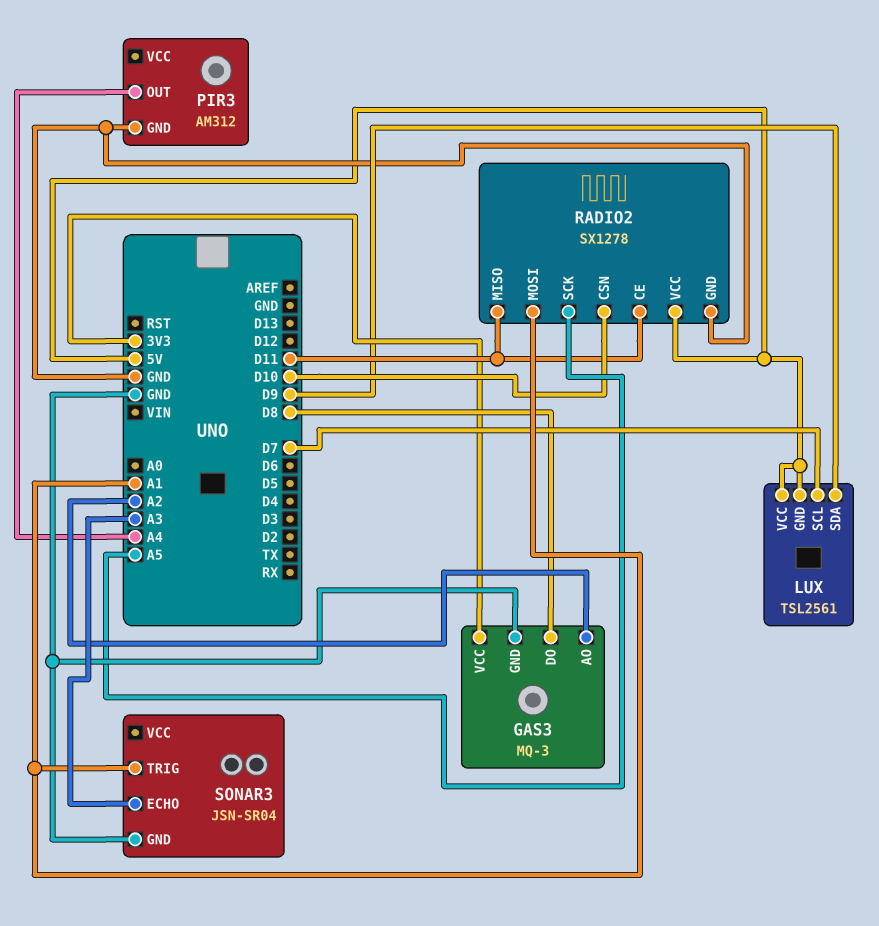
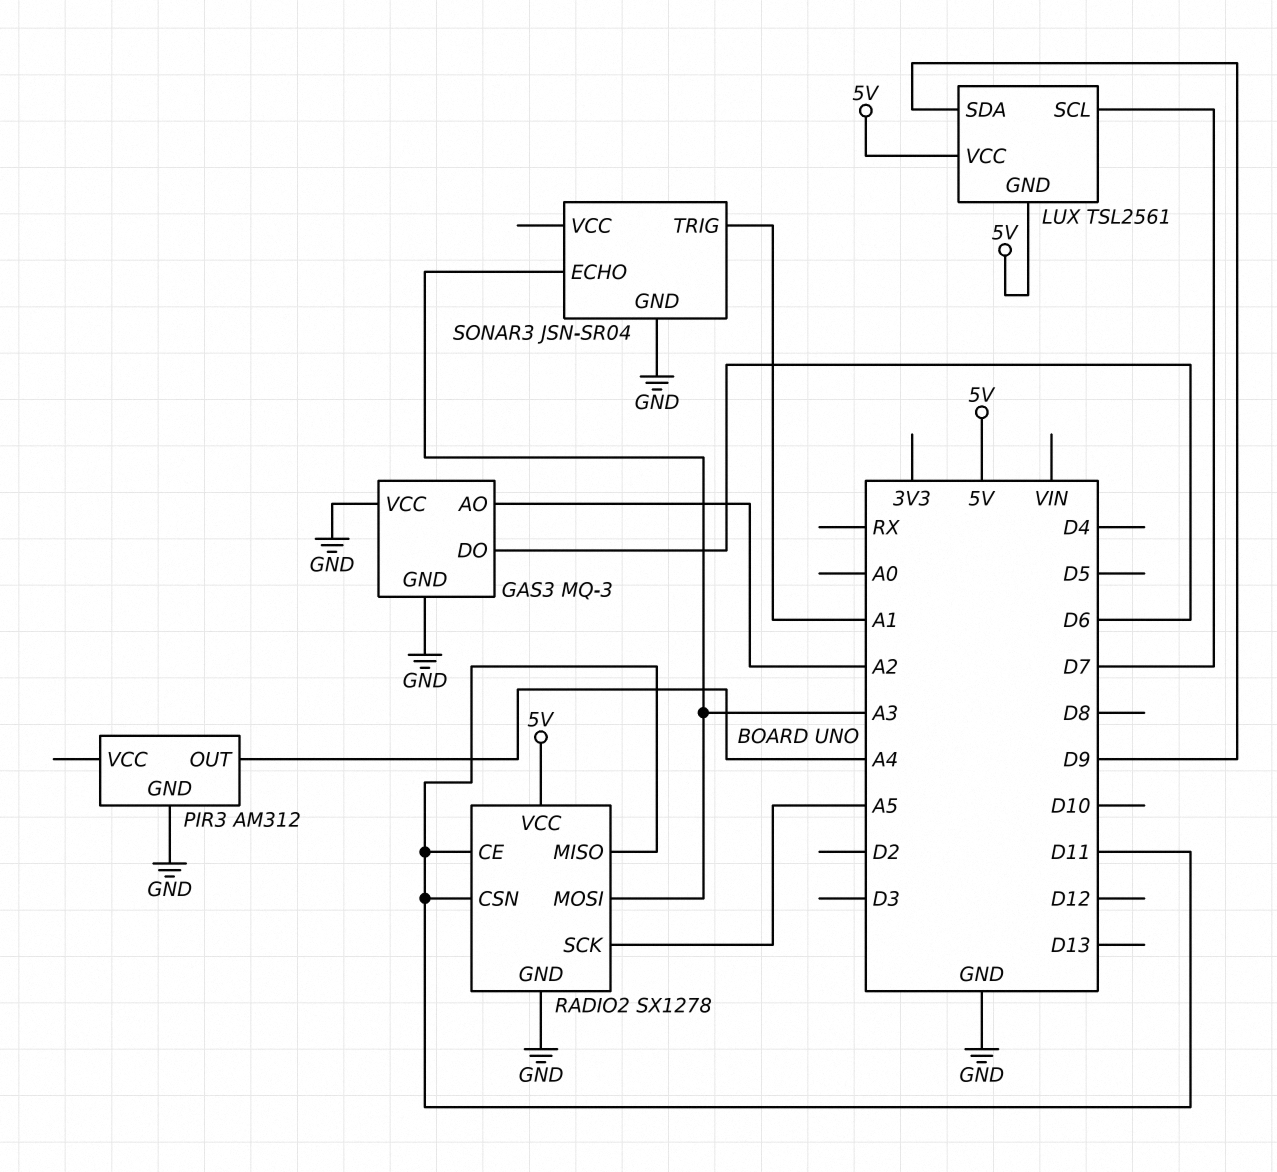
GAS3 pin DO: D8 -> D6
GAS3 pin VCC: 3V3 -> GND
RADIO2 pin CSN: D10 -> D11
RADIO2 pin MOSI: A1 -> A3

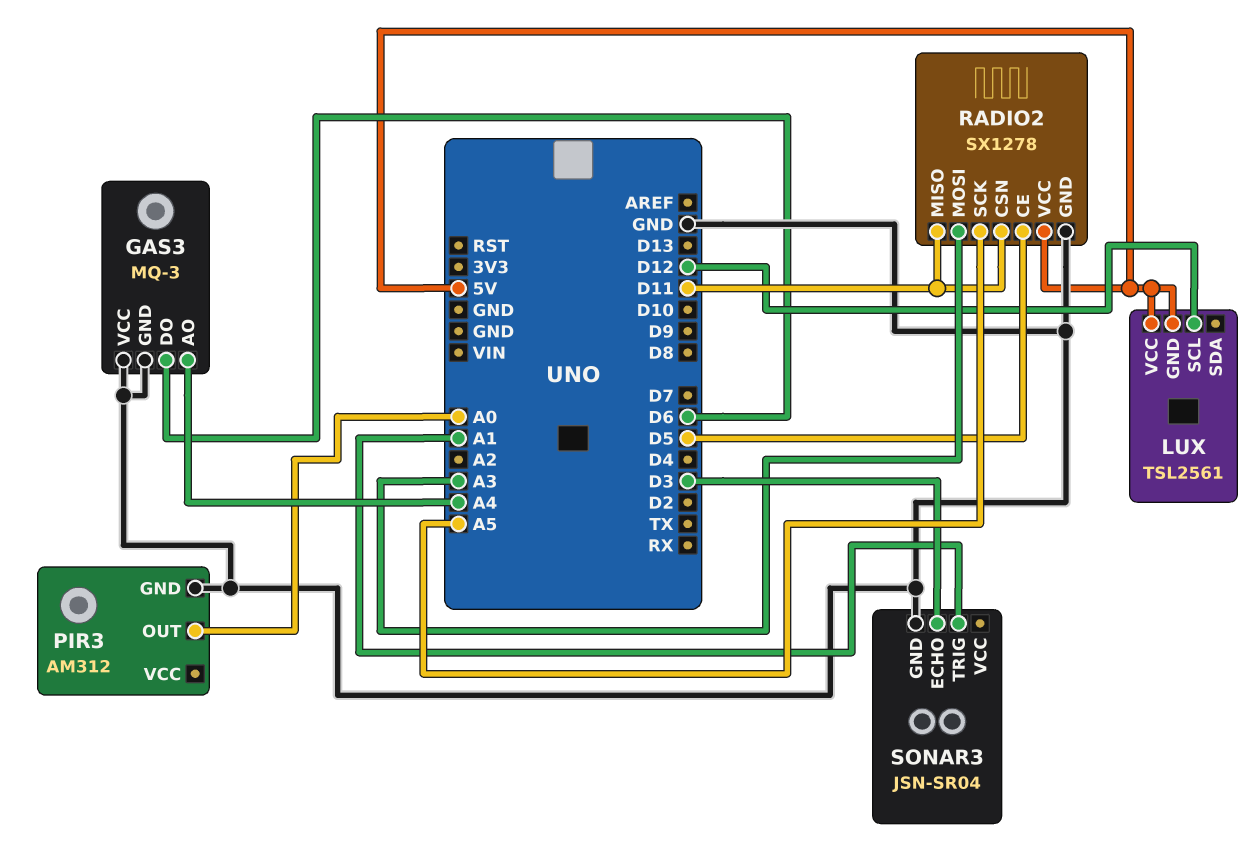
GAS3 pin AO: A2 -> A4
LUX pin SCL: D7 -> D12
LUX pin SDA: D9 -> none
PIR3 pin OUT: A4 -> A0
RADIO2 pin CE: D11 -> D5
SONAR3 pin ECHO: A3 -> D3

